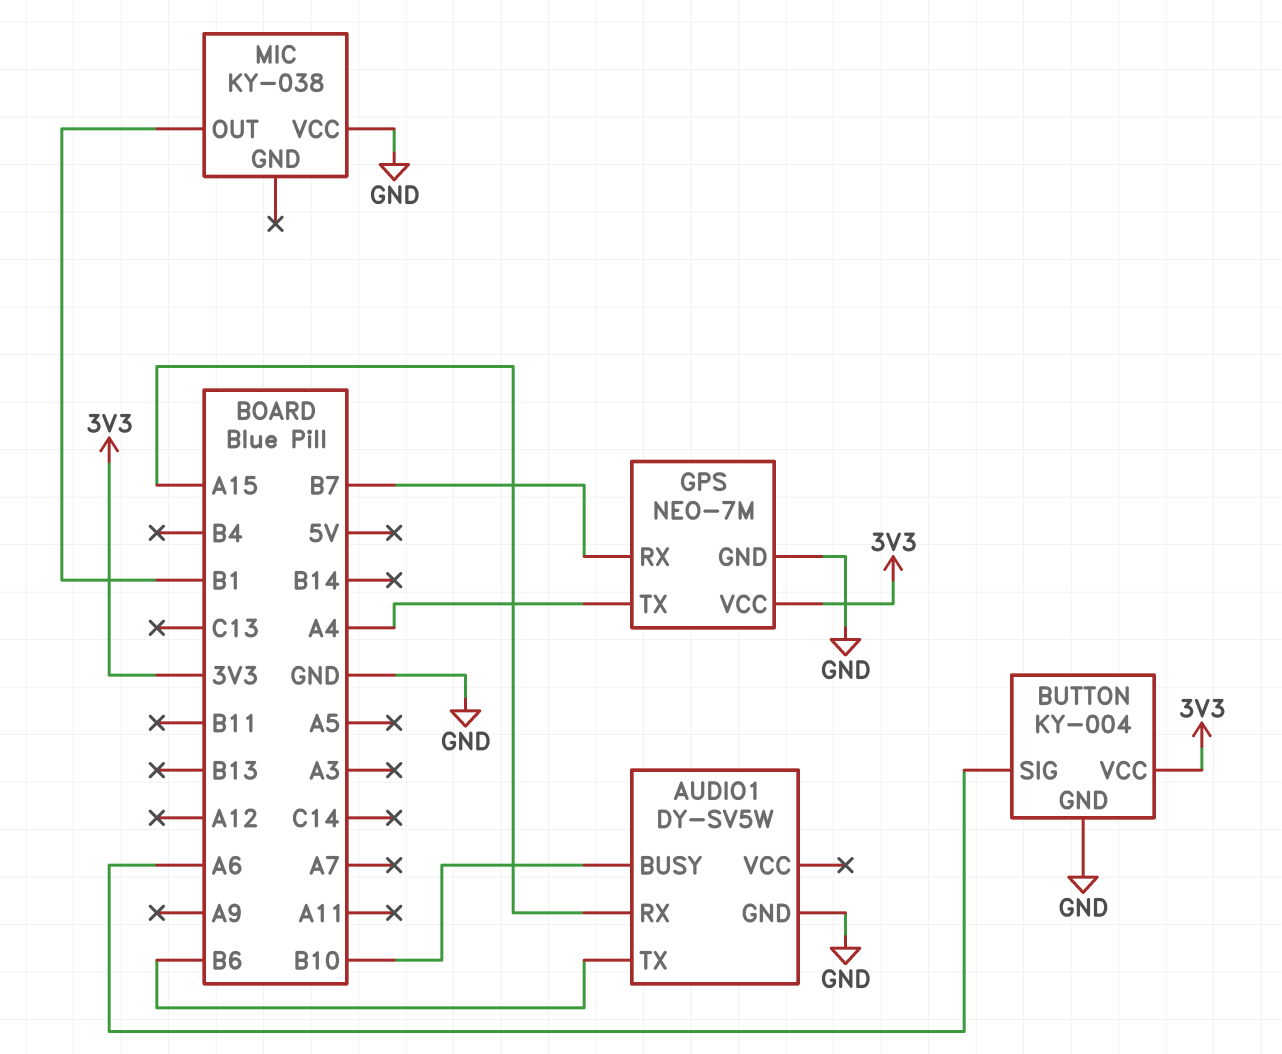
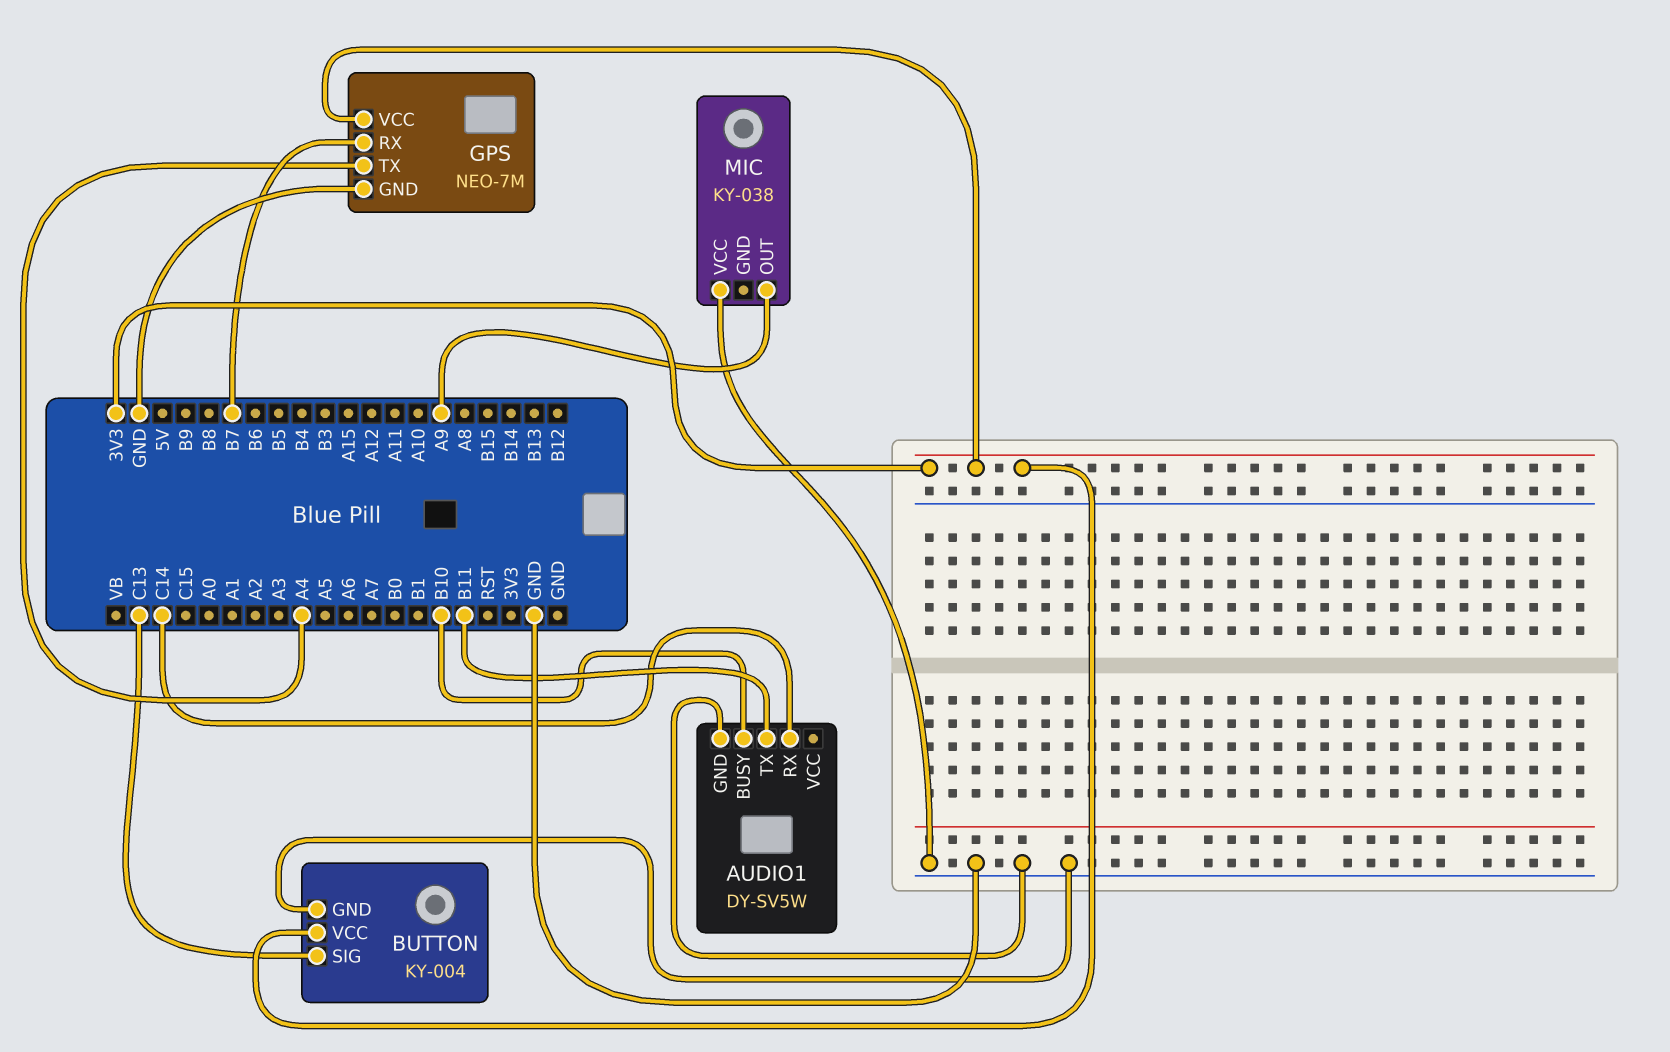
AUDIO1 pin RX: A15 -> C14
AUDIO1 pin TX: B6 -> B11
BUTTON pin SIG: A6 -> C13
MIC pin OUT: B1 -> A9

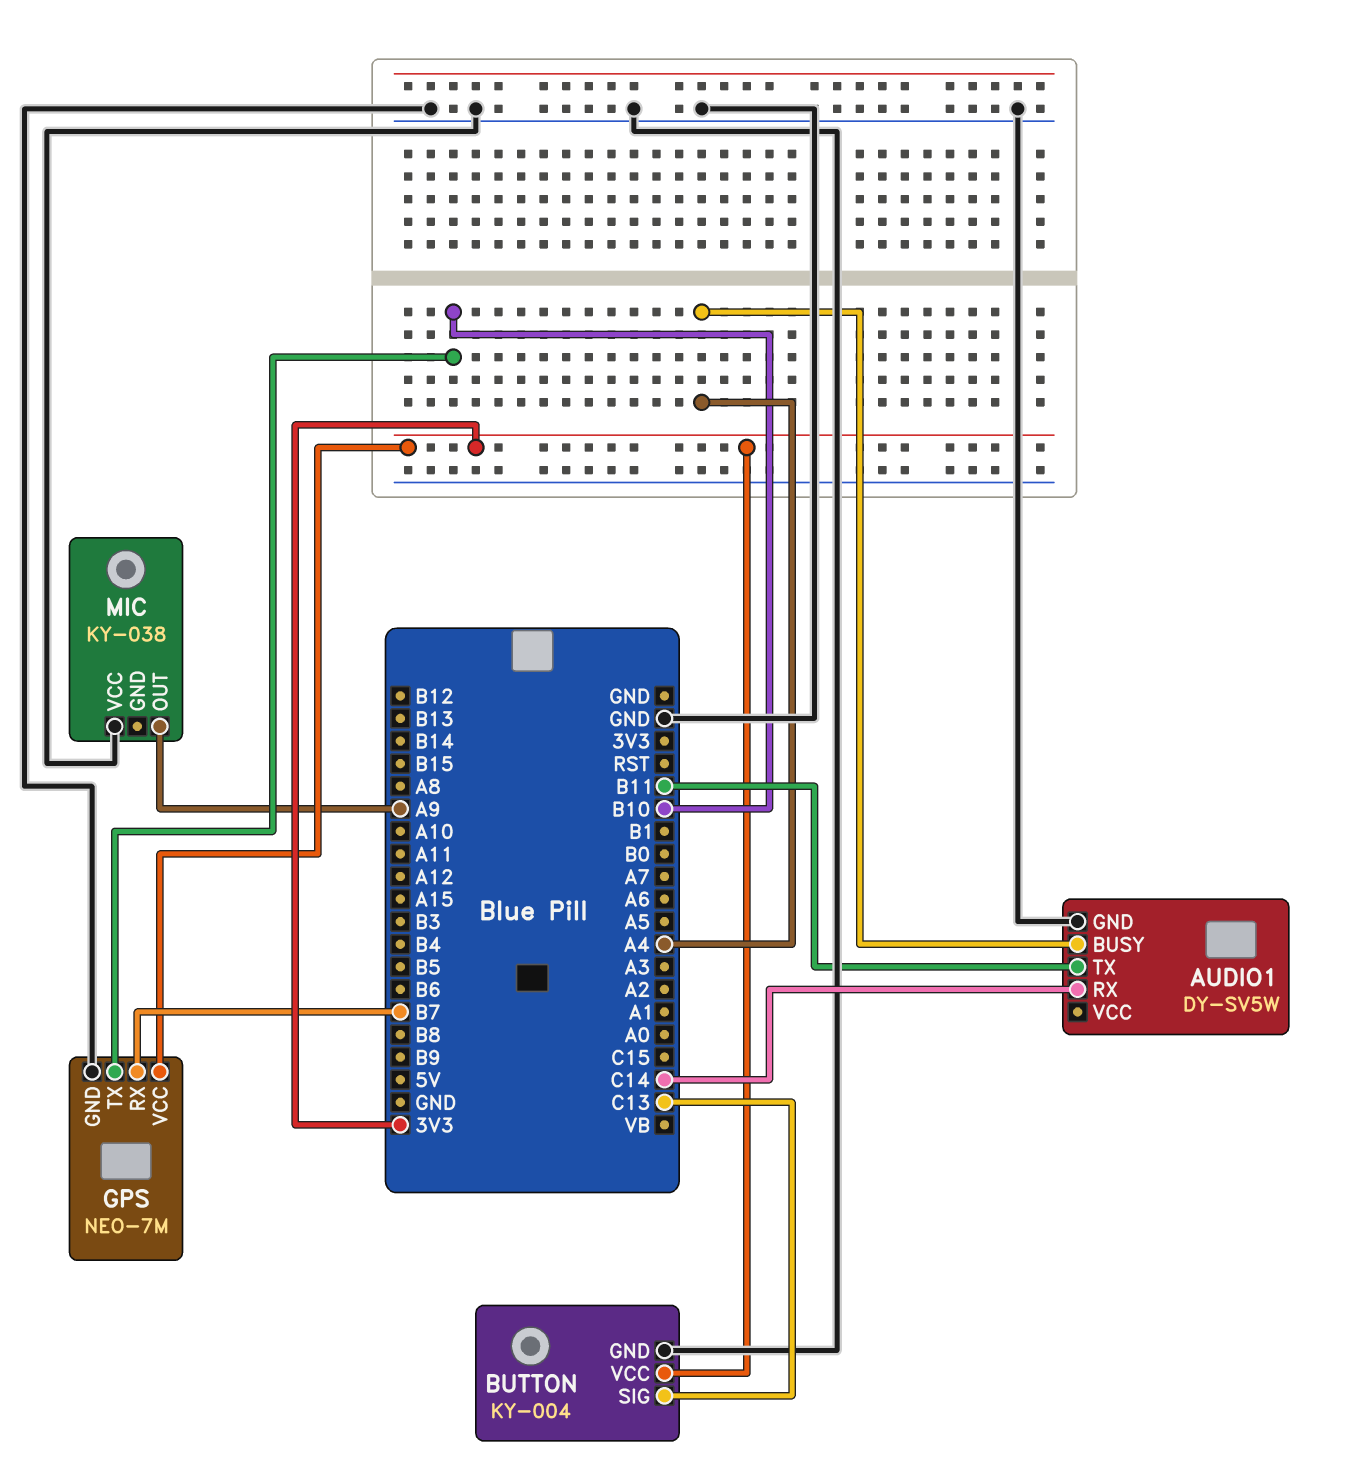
AUDIO1 pin BUSY: B10 -> A4
GPS pin TX: A4 -> B10

